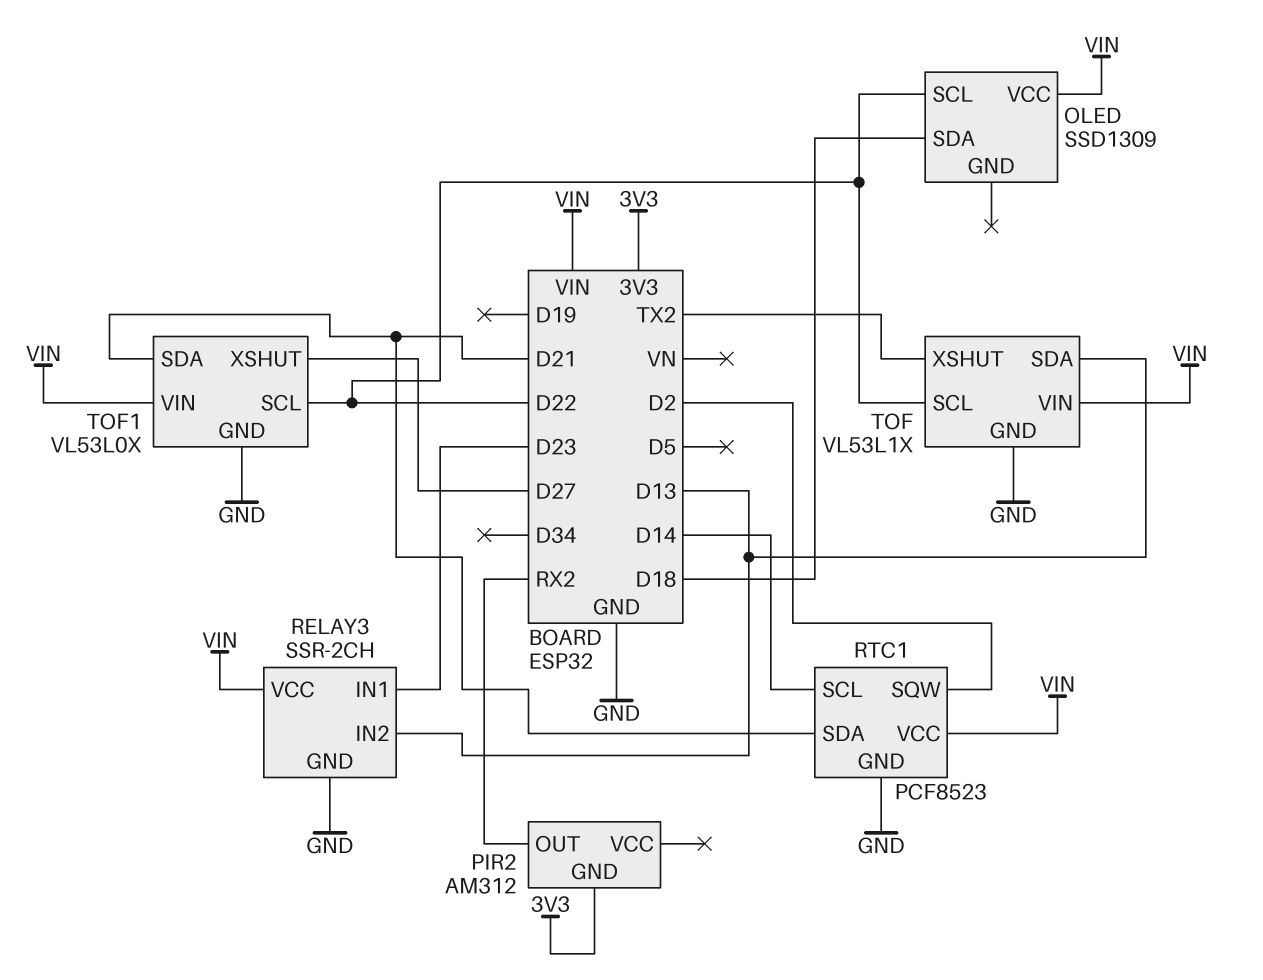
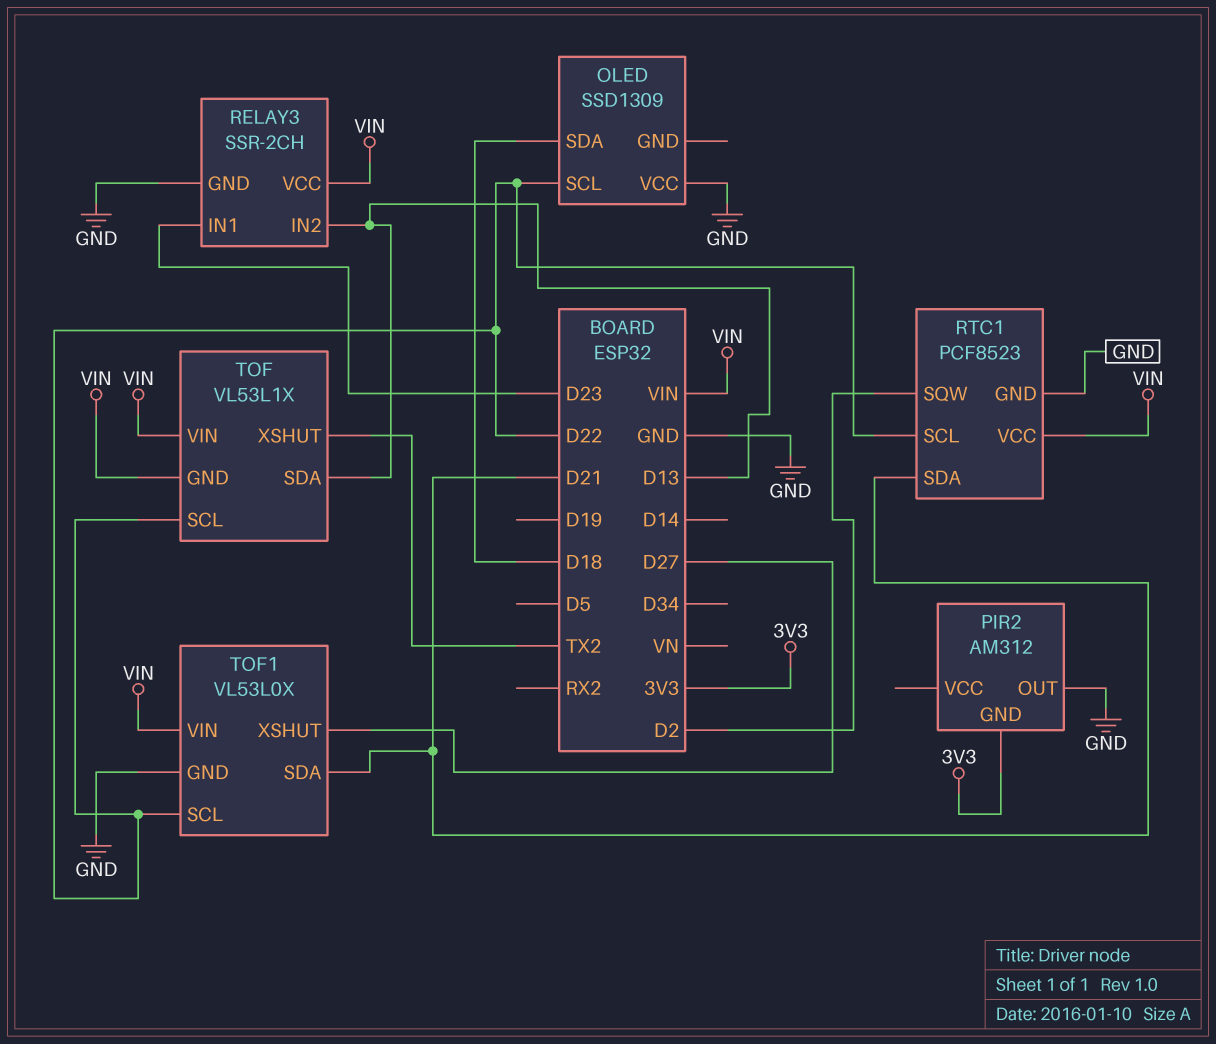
OLED pin VCC: VIN -> GND
PIR2 pin OUT: RX2 -> GND
RTC1 pin SCL: D14 -> D22
TOF pin GND: GND -> VIN

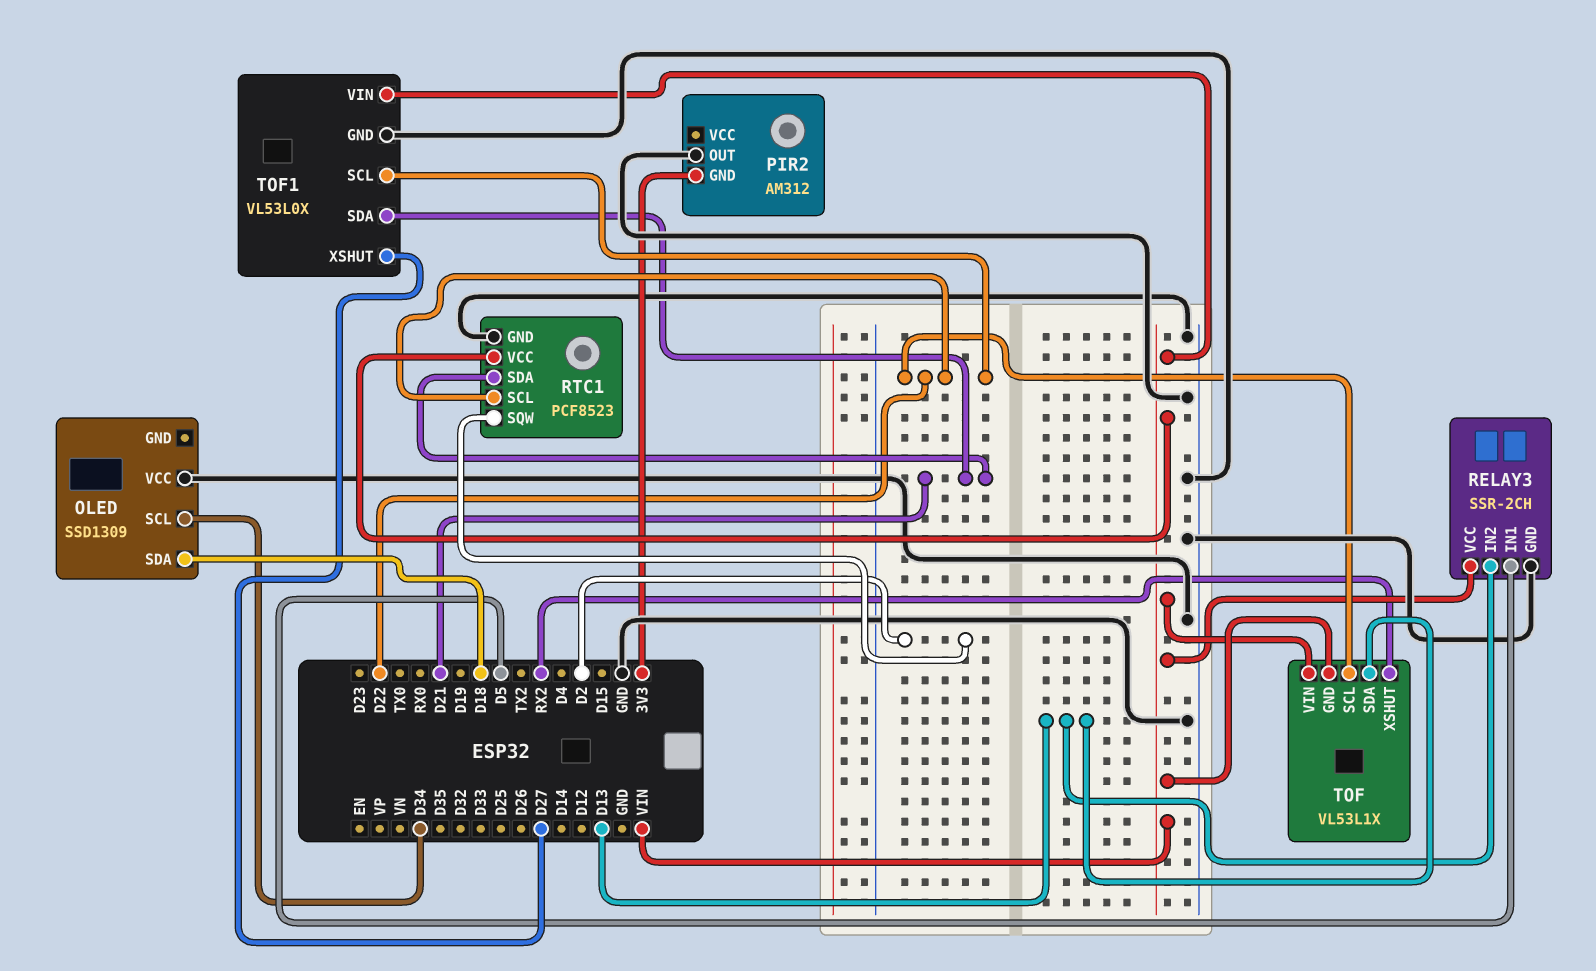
OLED pin SCL: D22 -> D34
RELAY3 pin IN1: D23 -> D5
TOF pin XSHUT: TX2 -> RX2

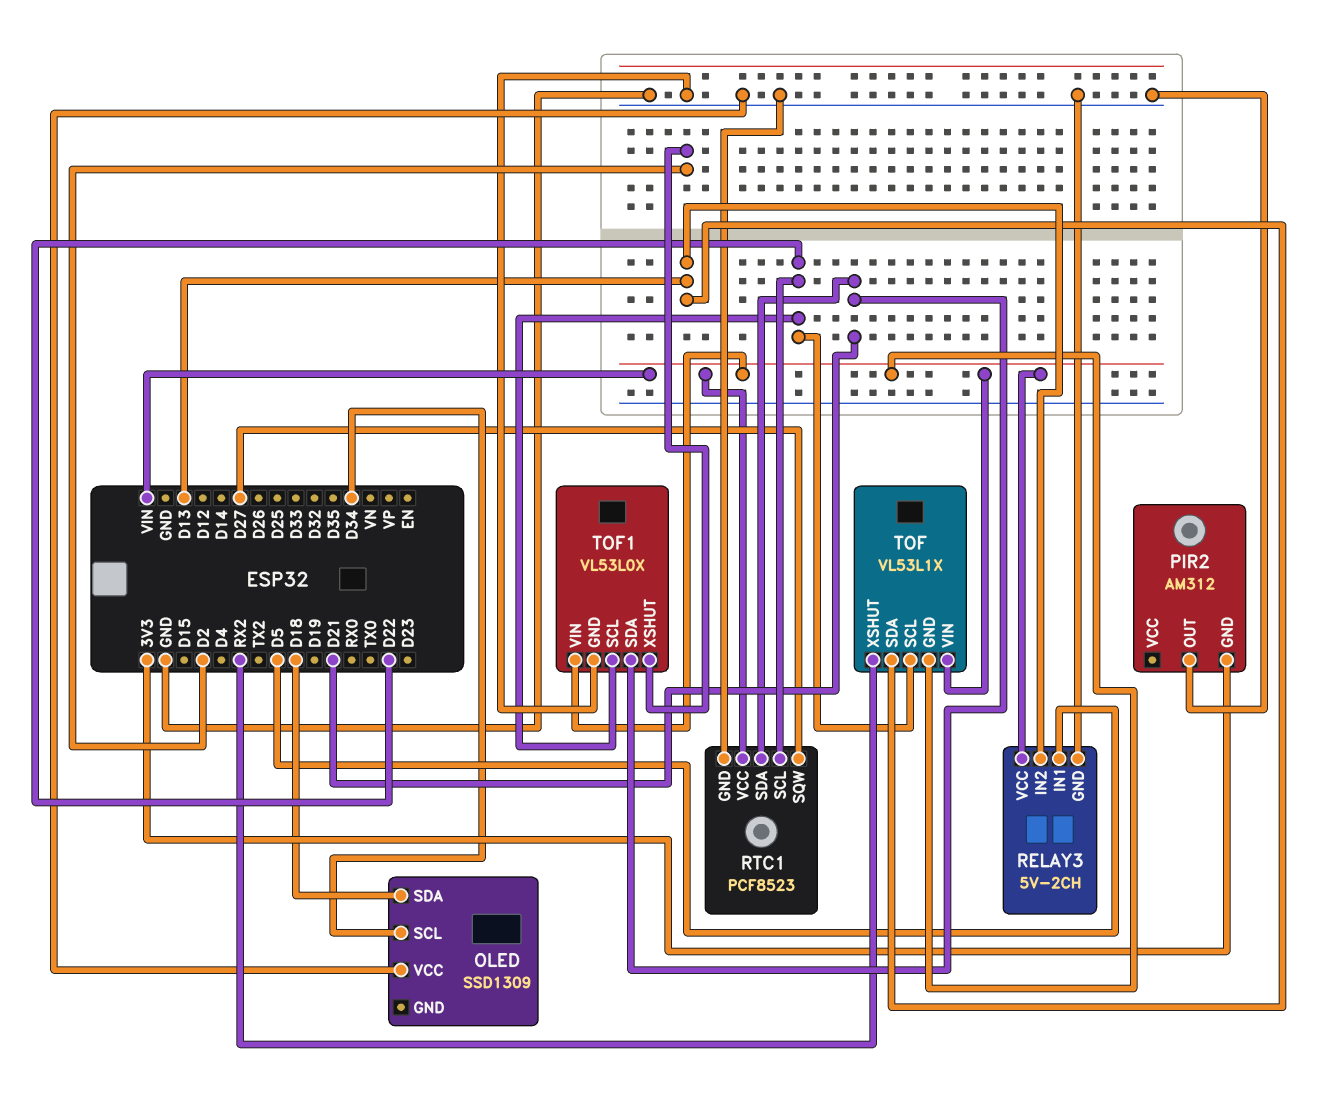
RELAY3: SSR-2CH -> 5V-2CH
RTC1 pin SQW: D2 -> D27
TOF1 pin XSHUT: D27 -> D2

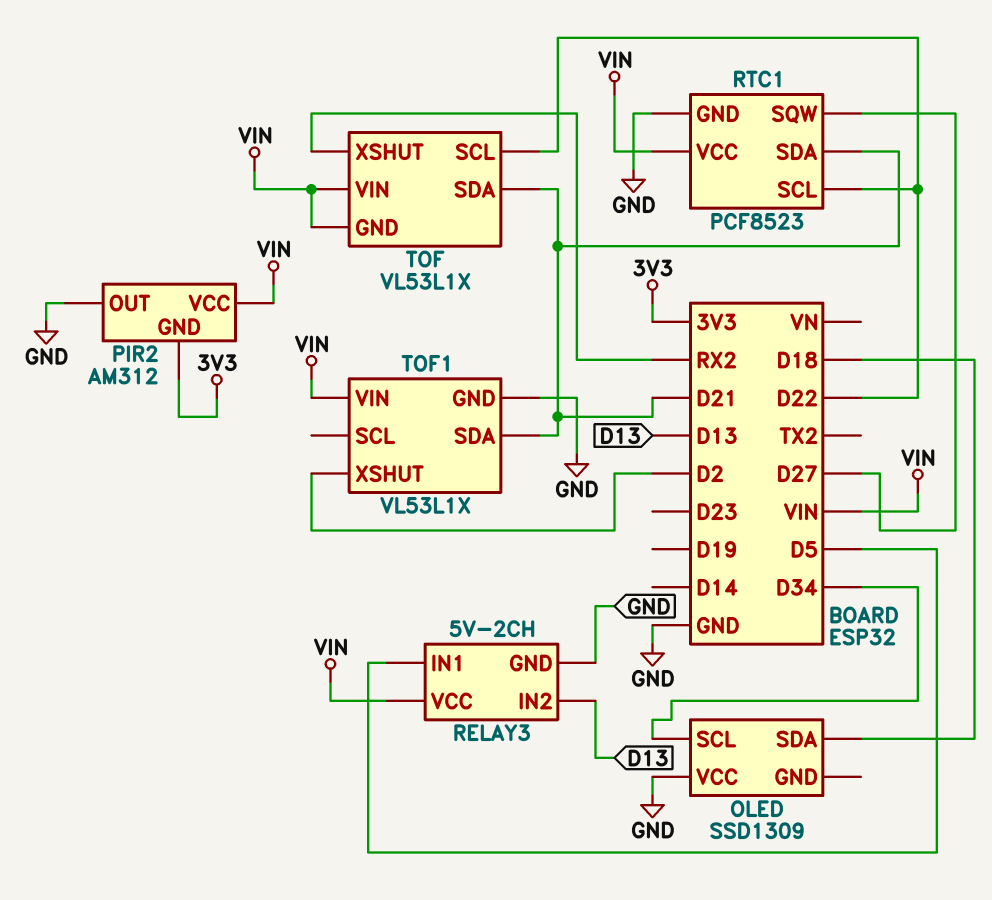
PIR2 pin VCC: none -> VIN
TOF pin SDA: D13 -> D21
TOF1: VL53L0X -> VL53L1X
TOF1 pin SCL: D22 -> none

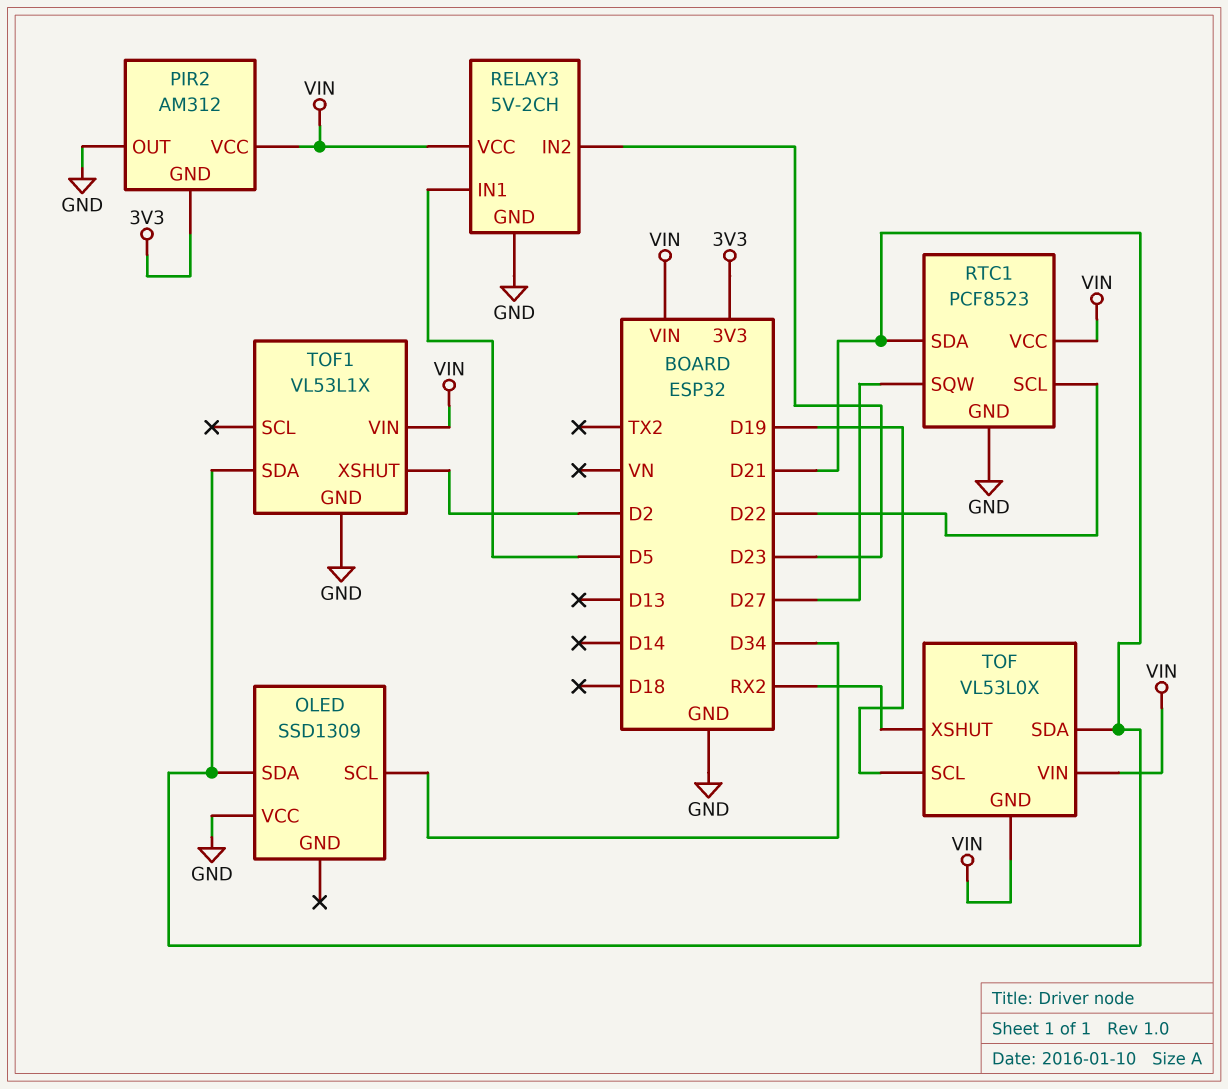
OLED pin SDA: D18 -> D21
RELAY3 pin IN2: D13 -> D23
TOF: VL53L1X -> VL53L0X
TOF pin SCL: D22 -> D19

